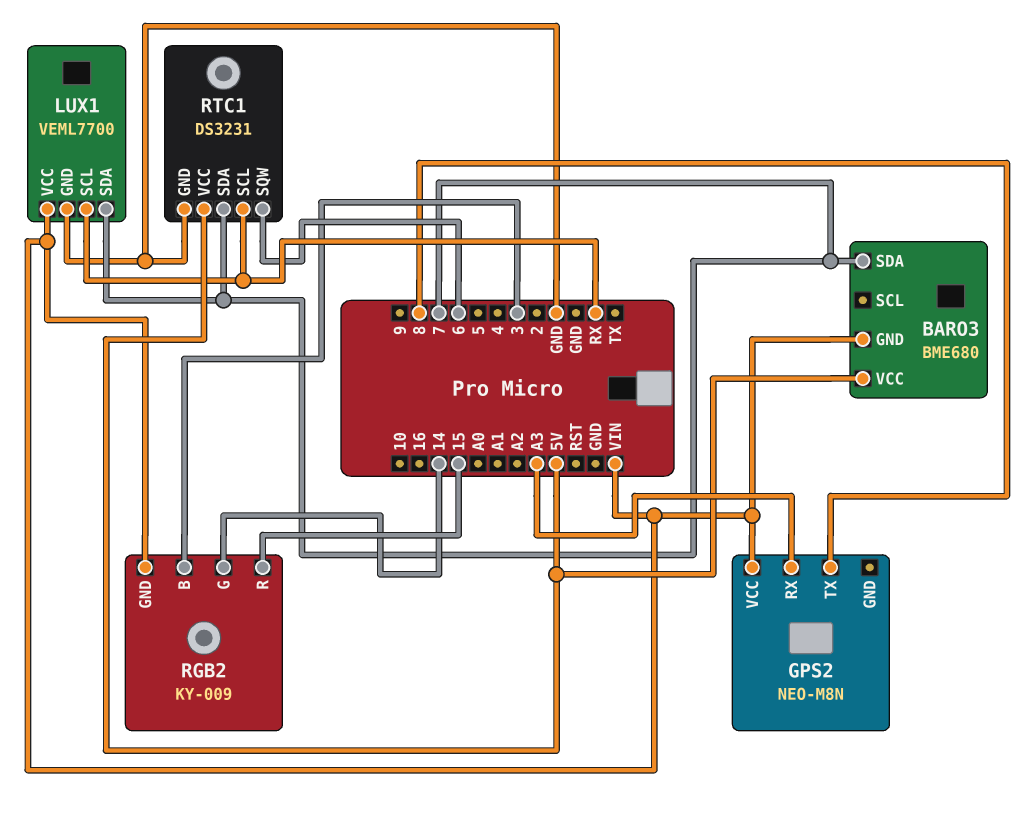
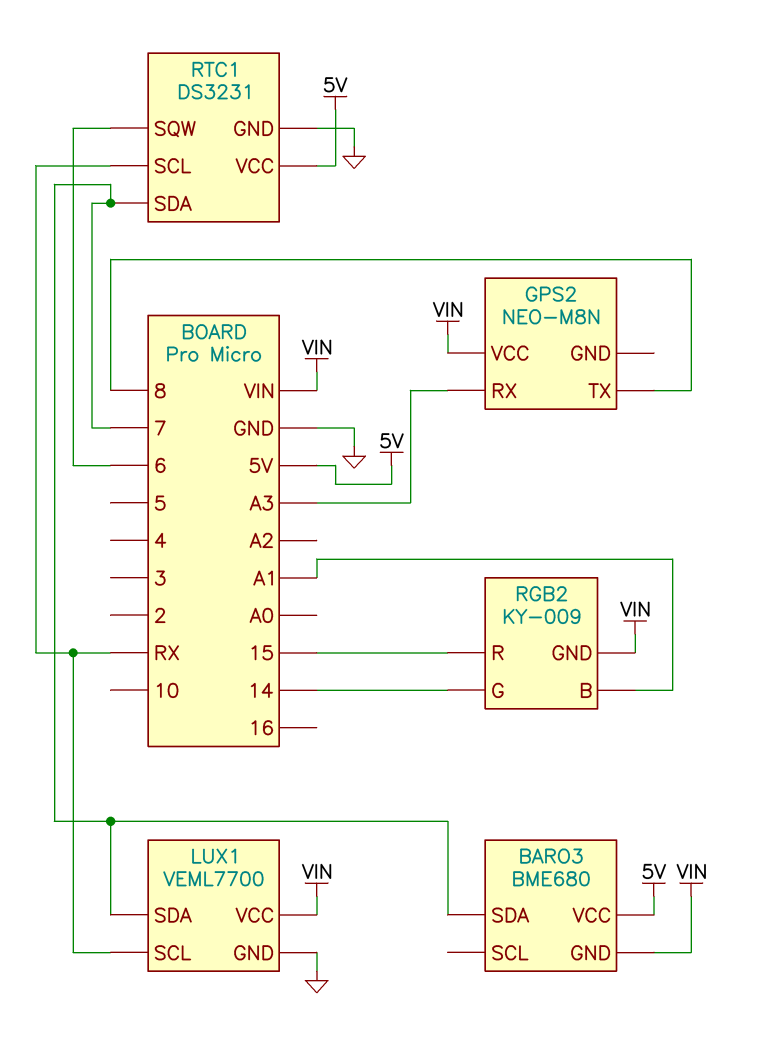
RGB2 pin B: 3 -> A1

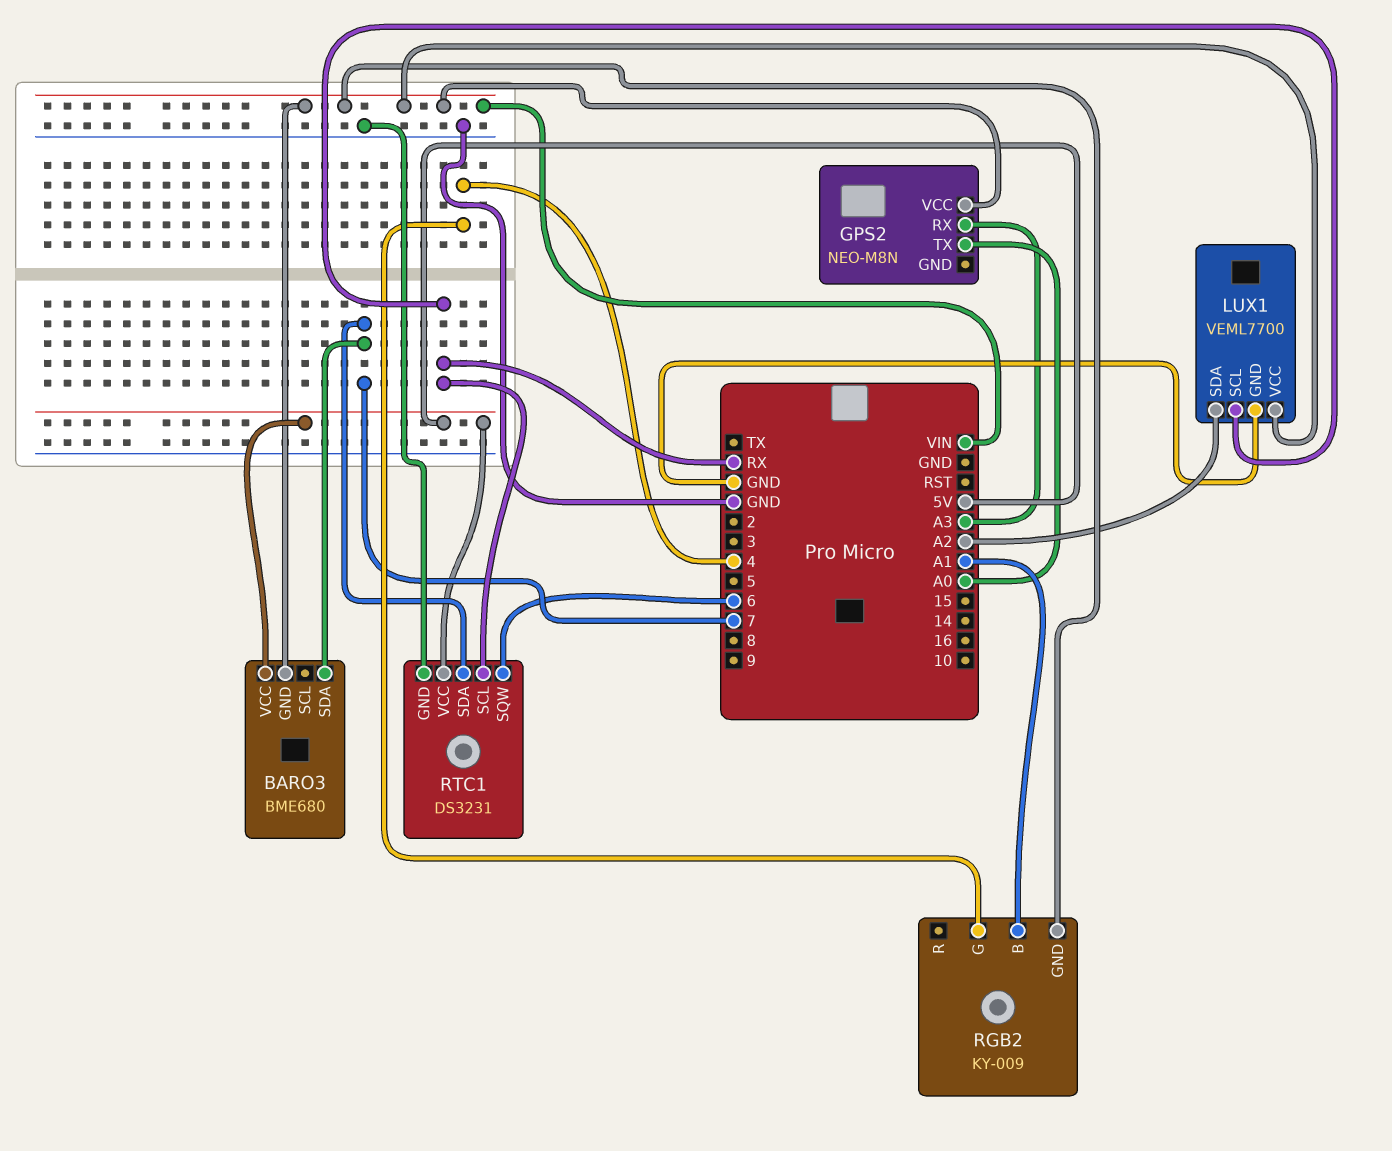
GPS2 pin TX: 8 -> A0
LUX1 pin SDA: 7 -> A2
RGB2 pin G: 14 -> 4
RGB2 pin R: 15 -> none

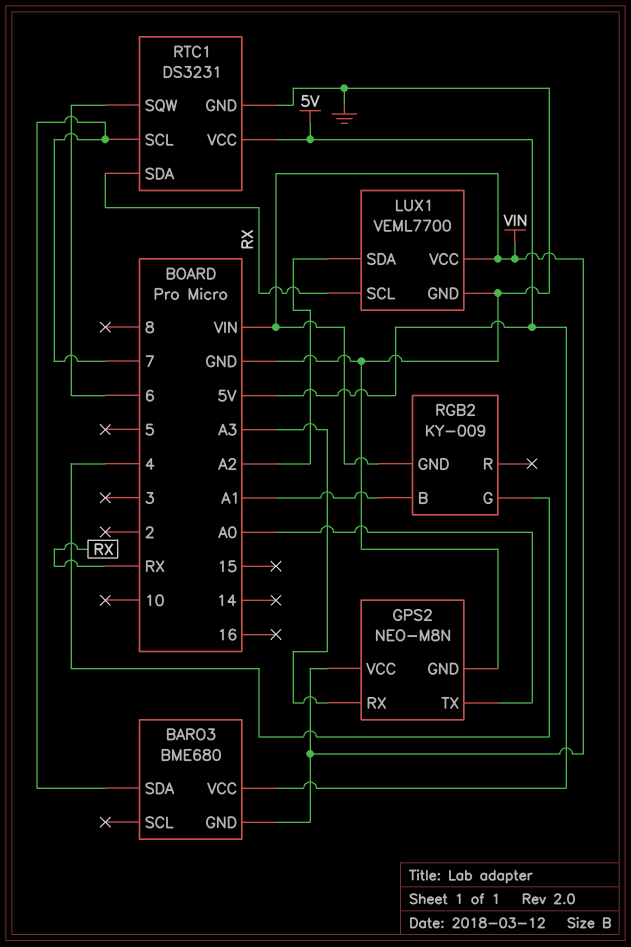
GPS2 pin GND: none -> GND
RTC1 pin SCL: RX -> 7
RTC1 pin SDA: 7 -> RX

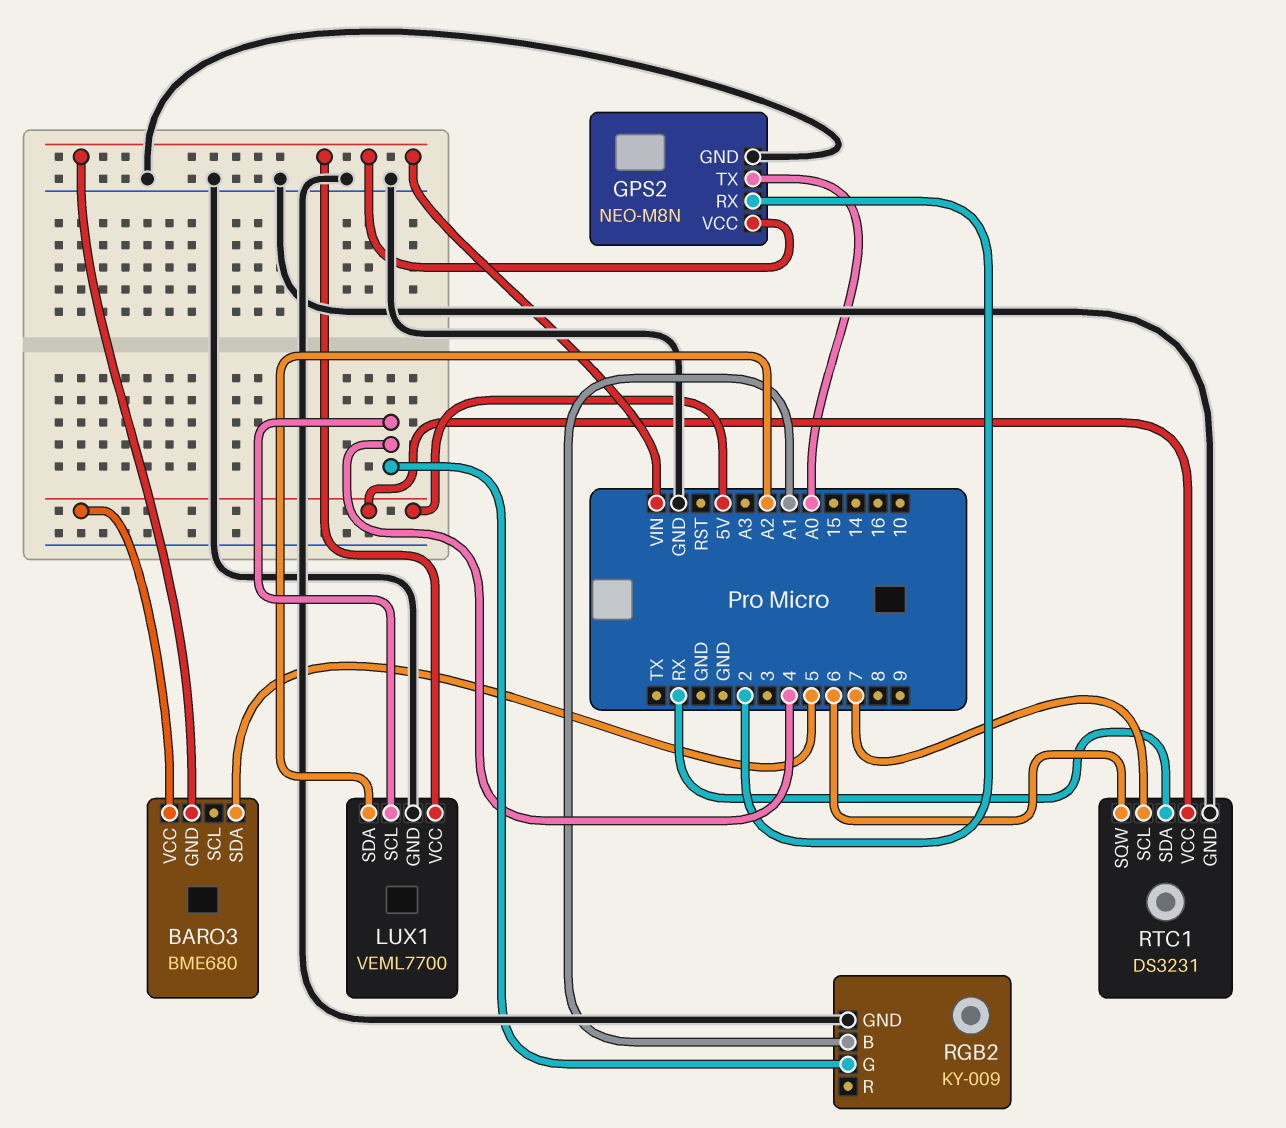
BARO3 pin SDA: 7 -> 5
GPS2 pin RX: A3 -> 2
LUX1 pin SCL: RX -> 4
RGB2 pin GND: VIN -> GND

